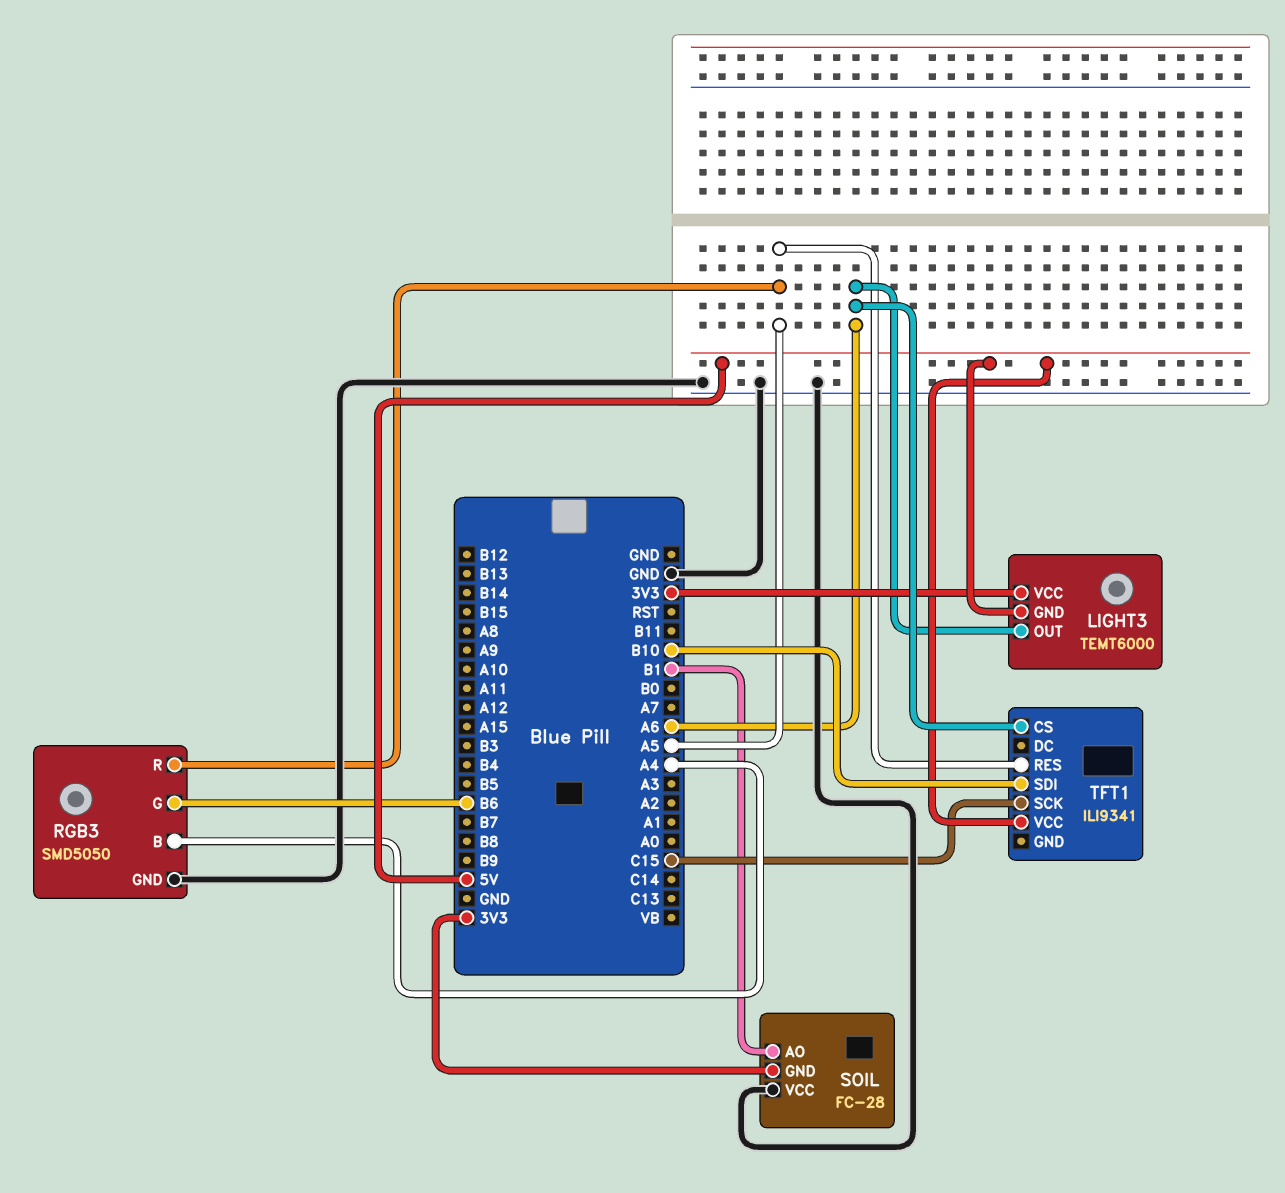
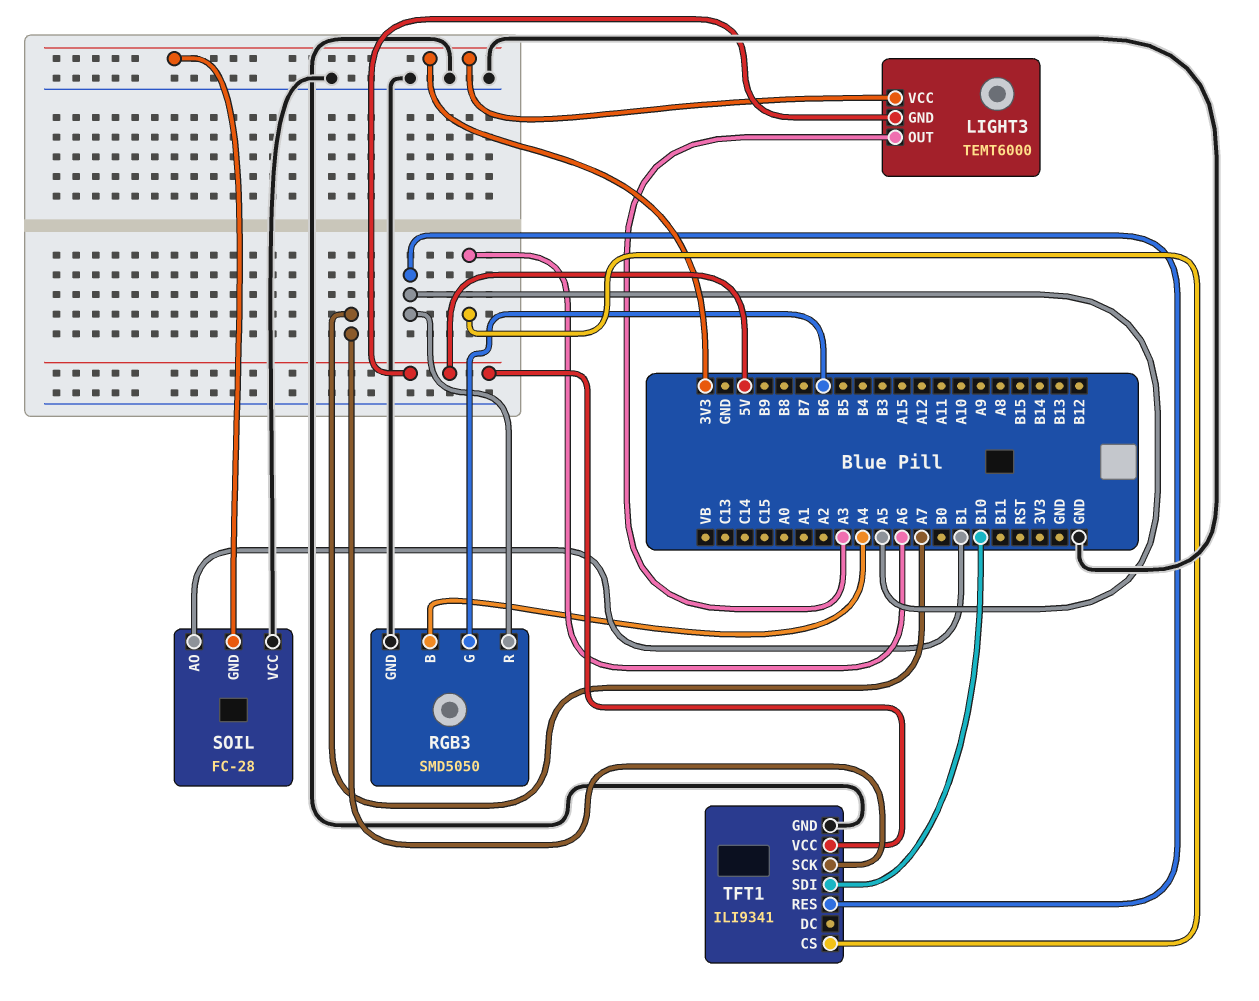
LIGHT3 pin OUT: A6 -> A3
TFT1 pin GND: none -> GND
TFT1 pin SCK: C15 -> A7

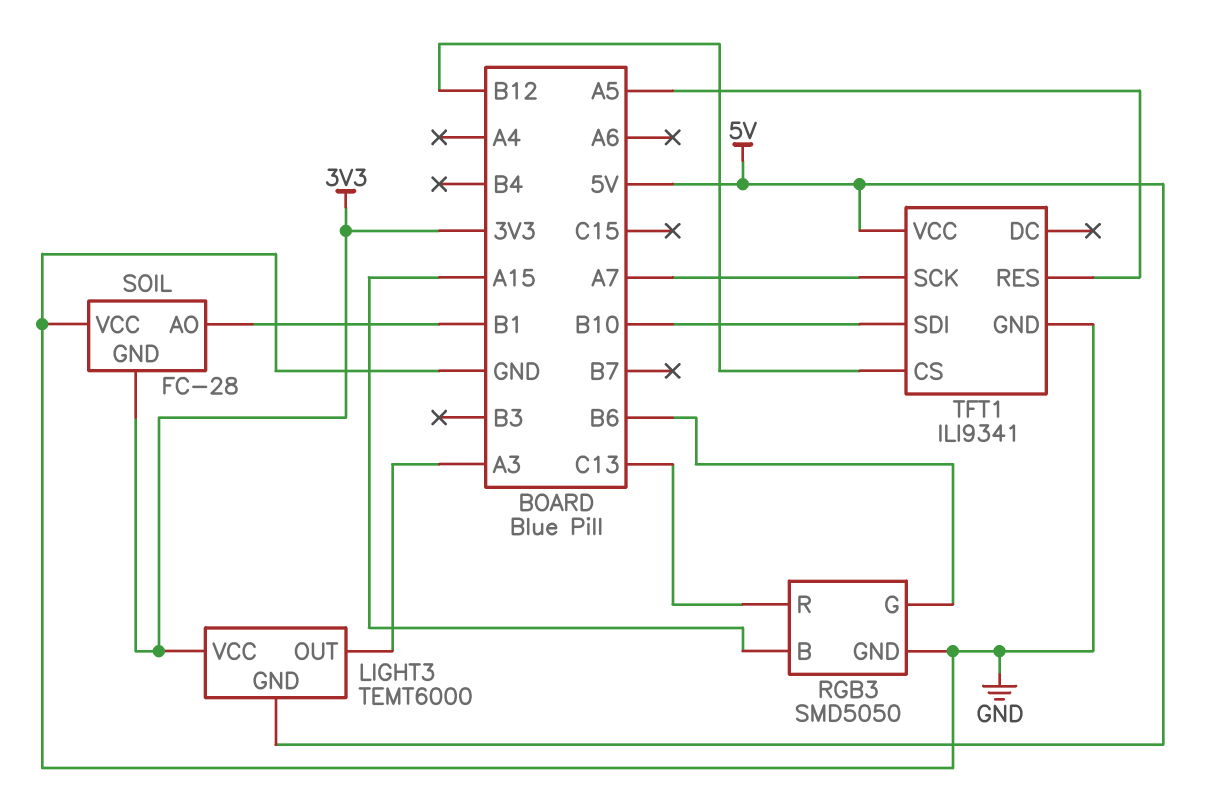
RGB3 pin B: A4 -> A15
RGB3 pin R: A5 -> C13
TFT1 pin CS: A6 -> B12

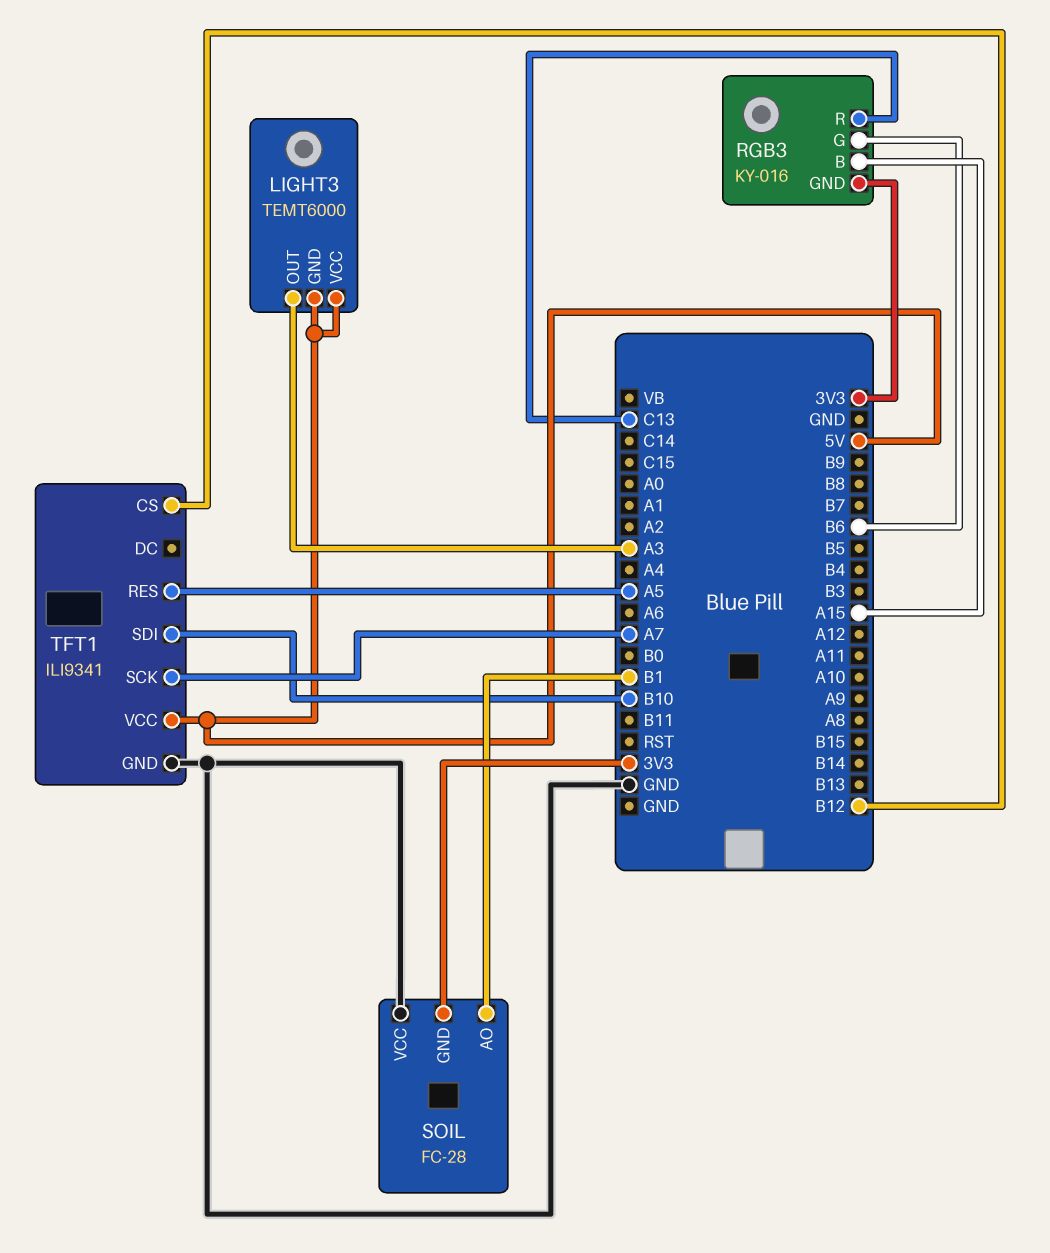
LIGHT3 pin VCC: 3V3 -> 5V
RGB3: SMD5050 -> KY-016
RGB3 pin GND: GND -> 3V3

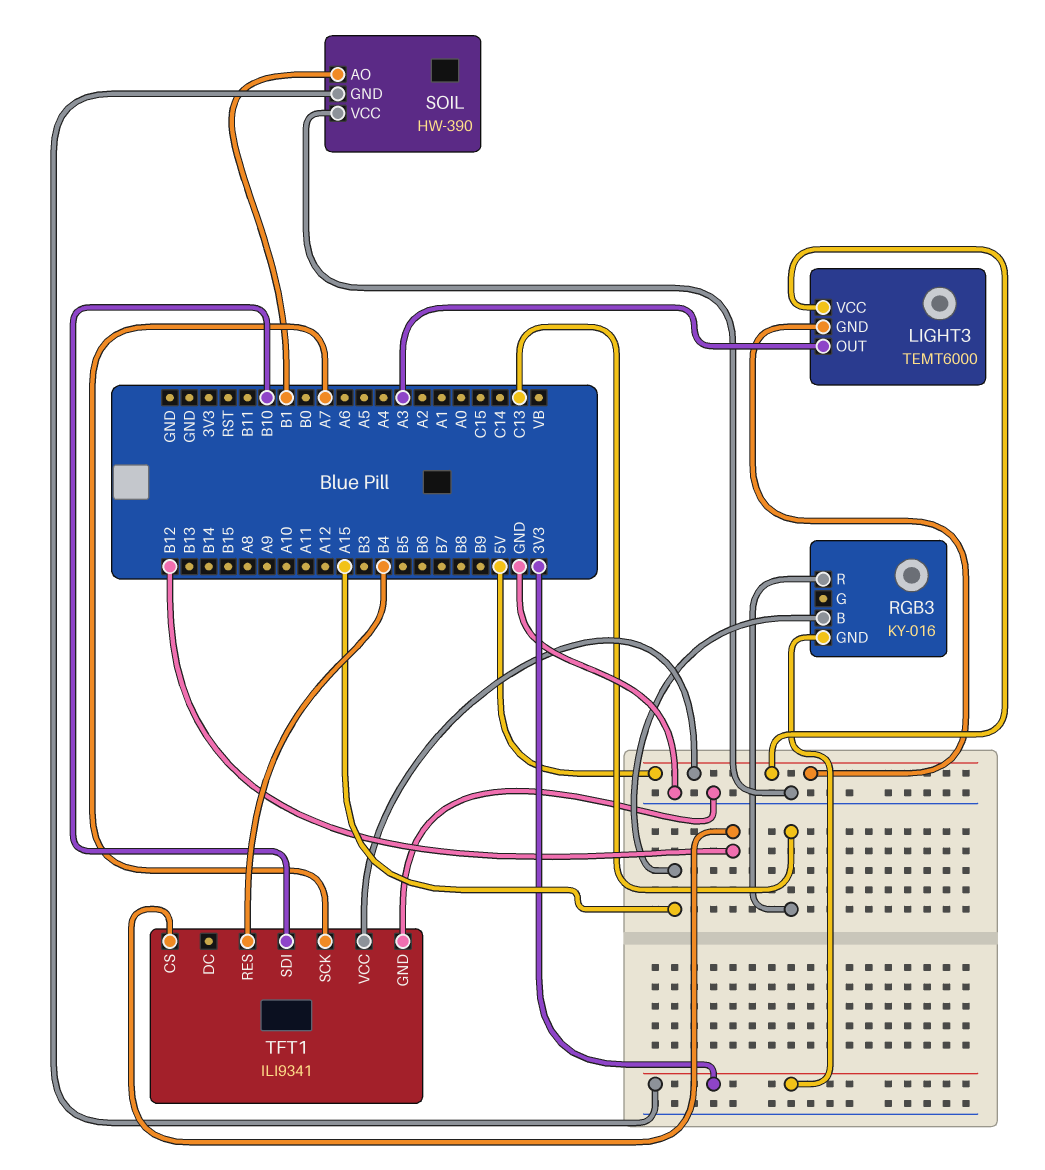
RGB3 pin G: B6 -> none
SOIL: FC-28 -> HW-390
TFT1 pin RES: A5 -> B4

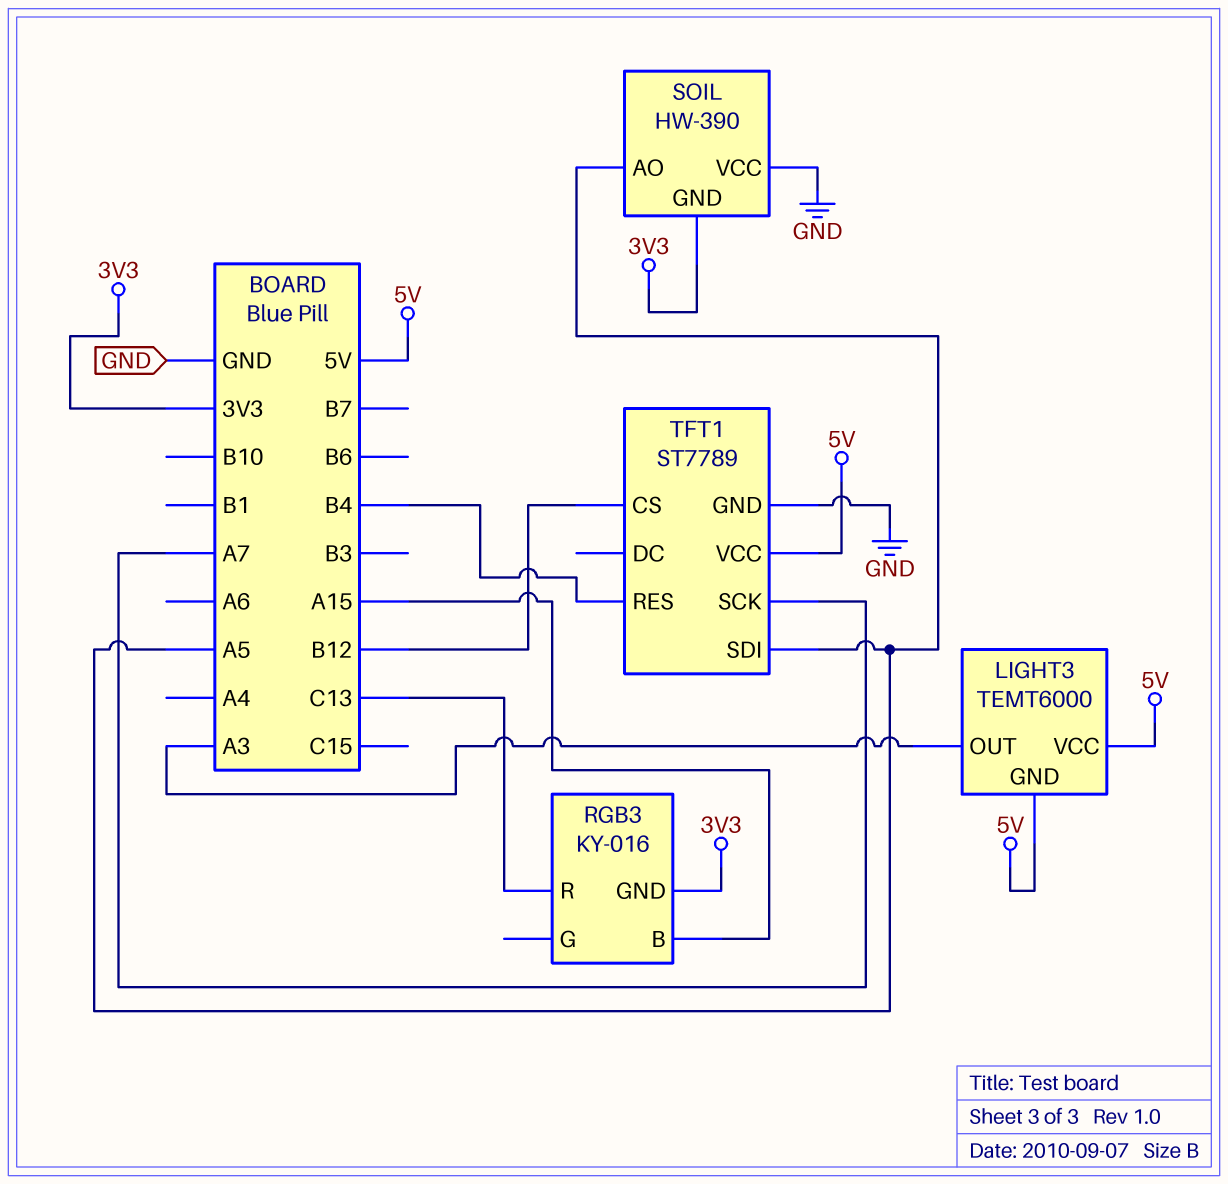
SOIL pin AO: B1 -> A5
TFT1: ILI9341 -> ST7789
TFT1 pin SDI: B10 -> A5

